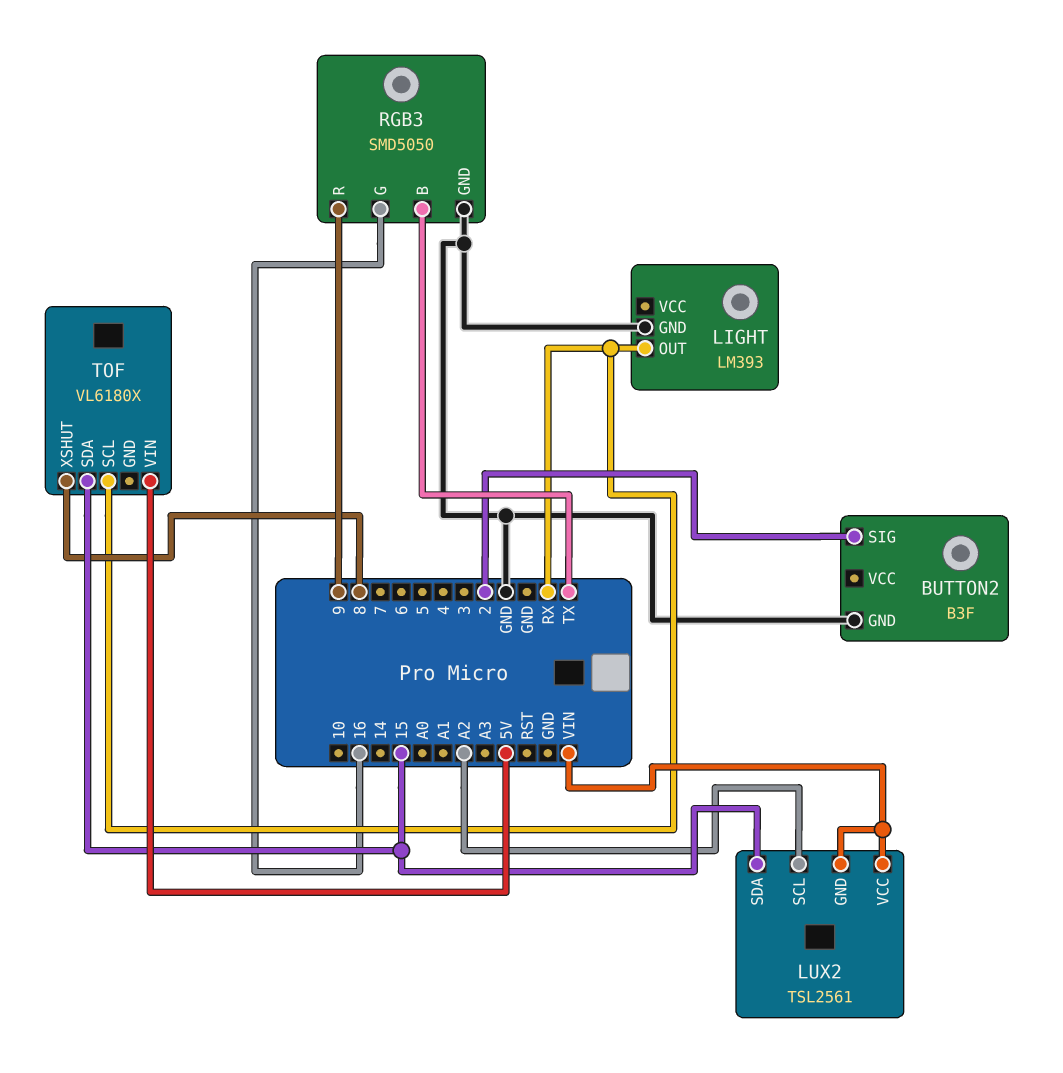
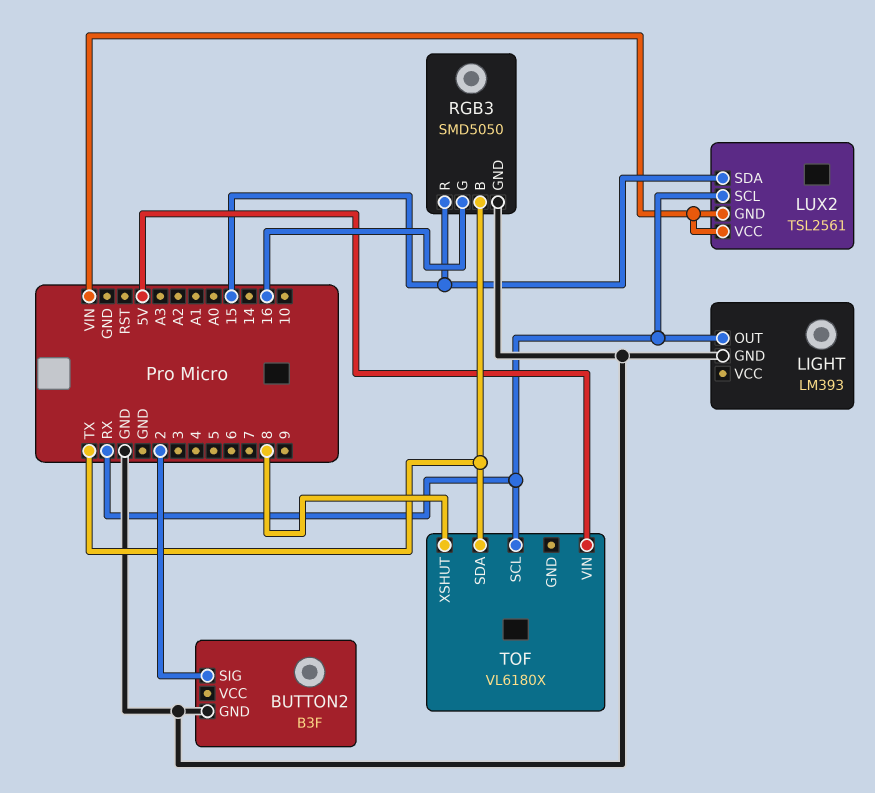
LUX2 pin SCL: A2 -> RX
RGB3 pin R: 9 -> 15
TOF pin SDA: 15 -> TX

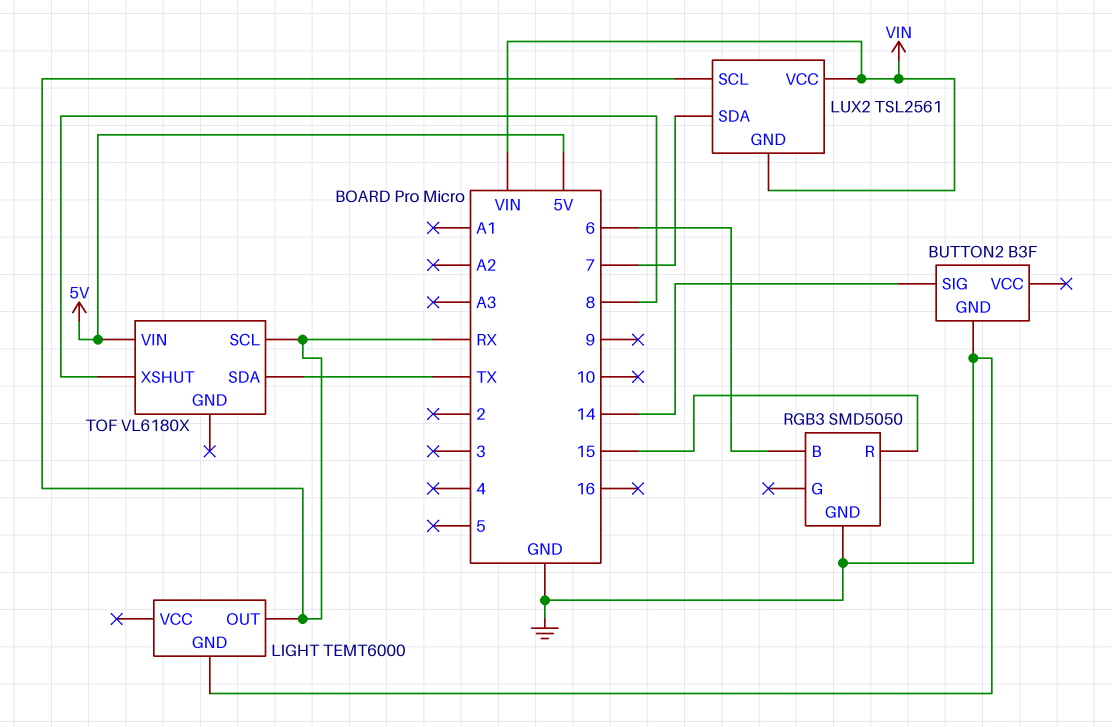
BUTTON2 pin SIG: 2 -> 14
LIGHT: LM393 -> TEMT6000
LUX2 pin SDA: 15 -> 7
RGB3 pin B: TX -> 6
RGB3 pin G: 16 -> none

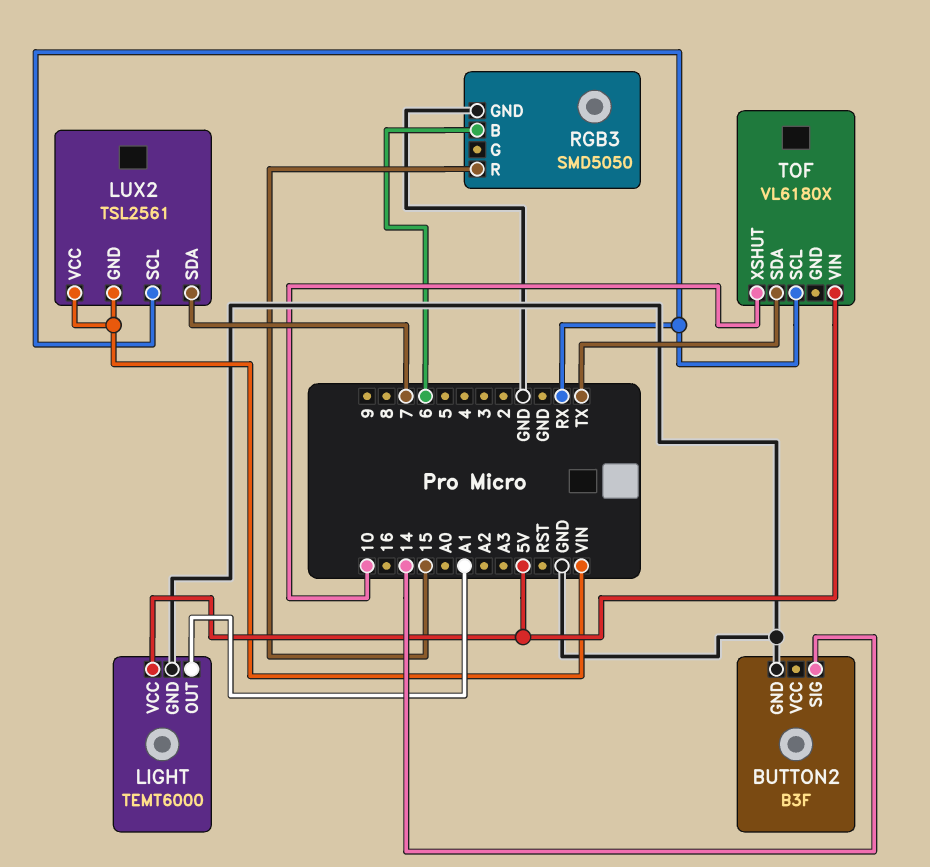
LIGHT pin OUT: RX -> A1
LIGHT pin VCC: none -> 5V
TOF pin XSHUT: 8 -> 10

